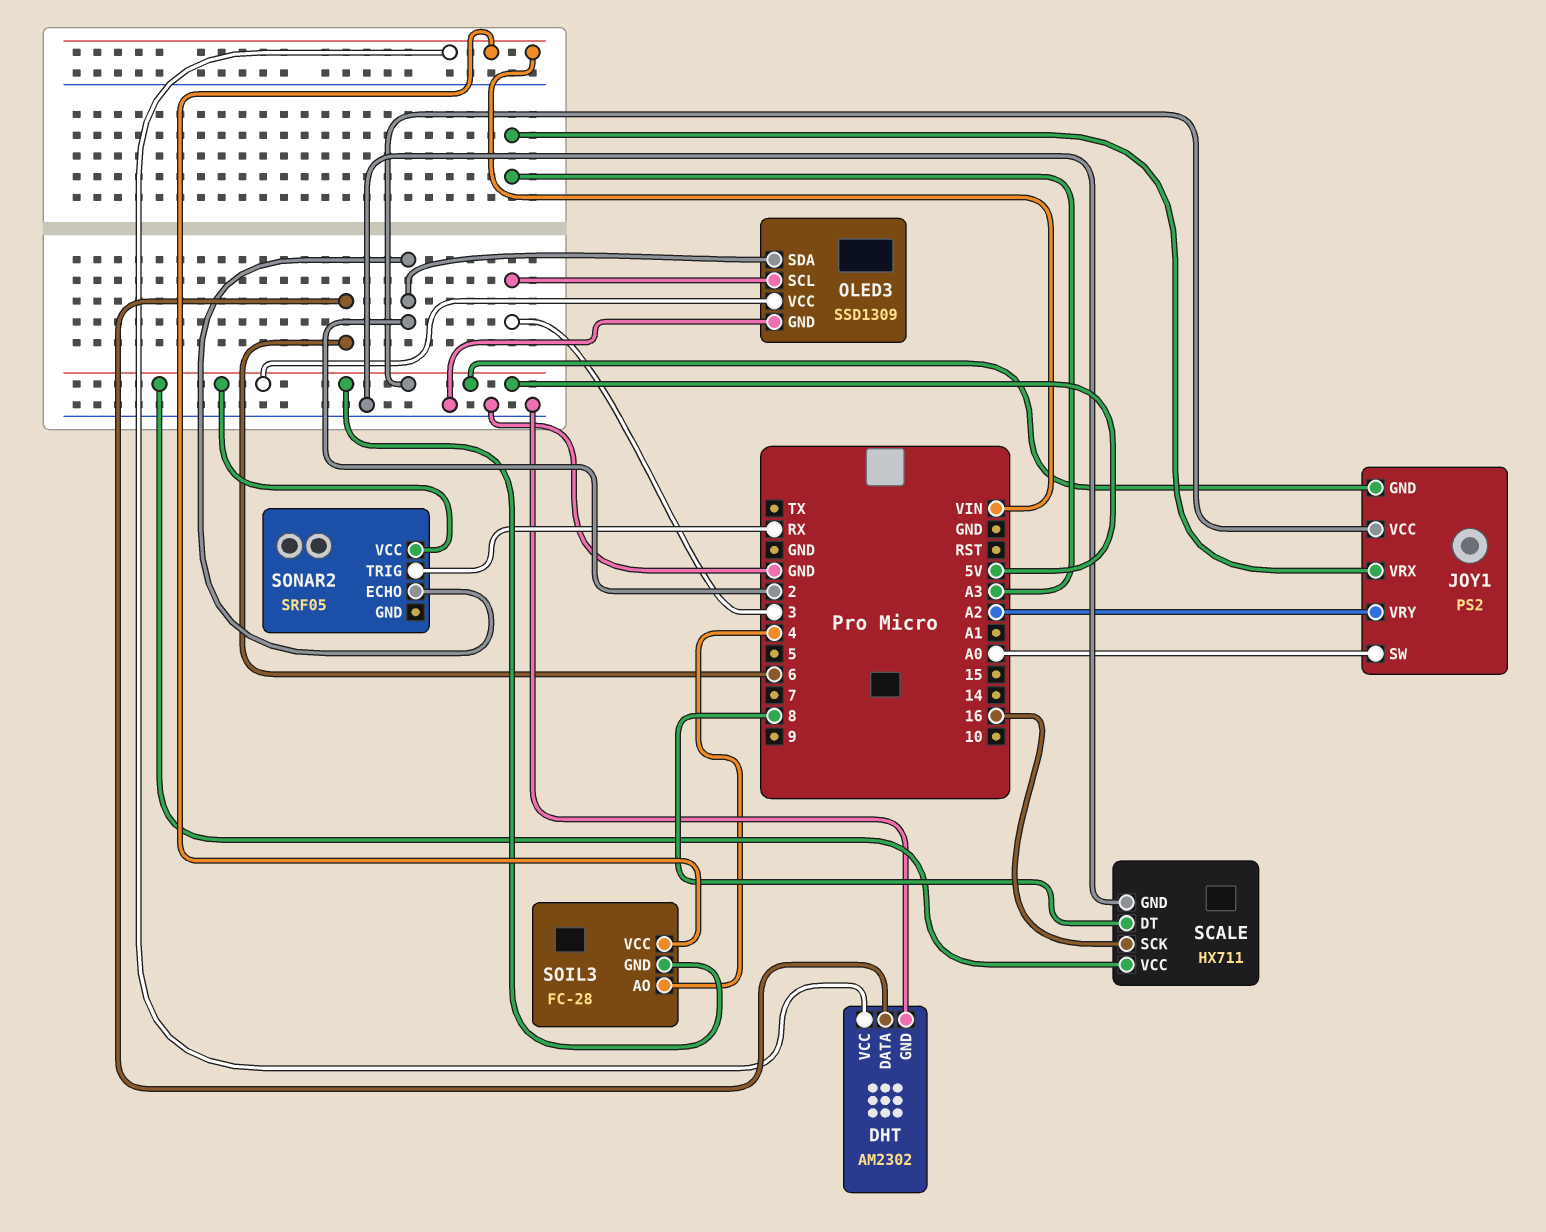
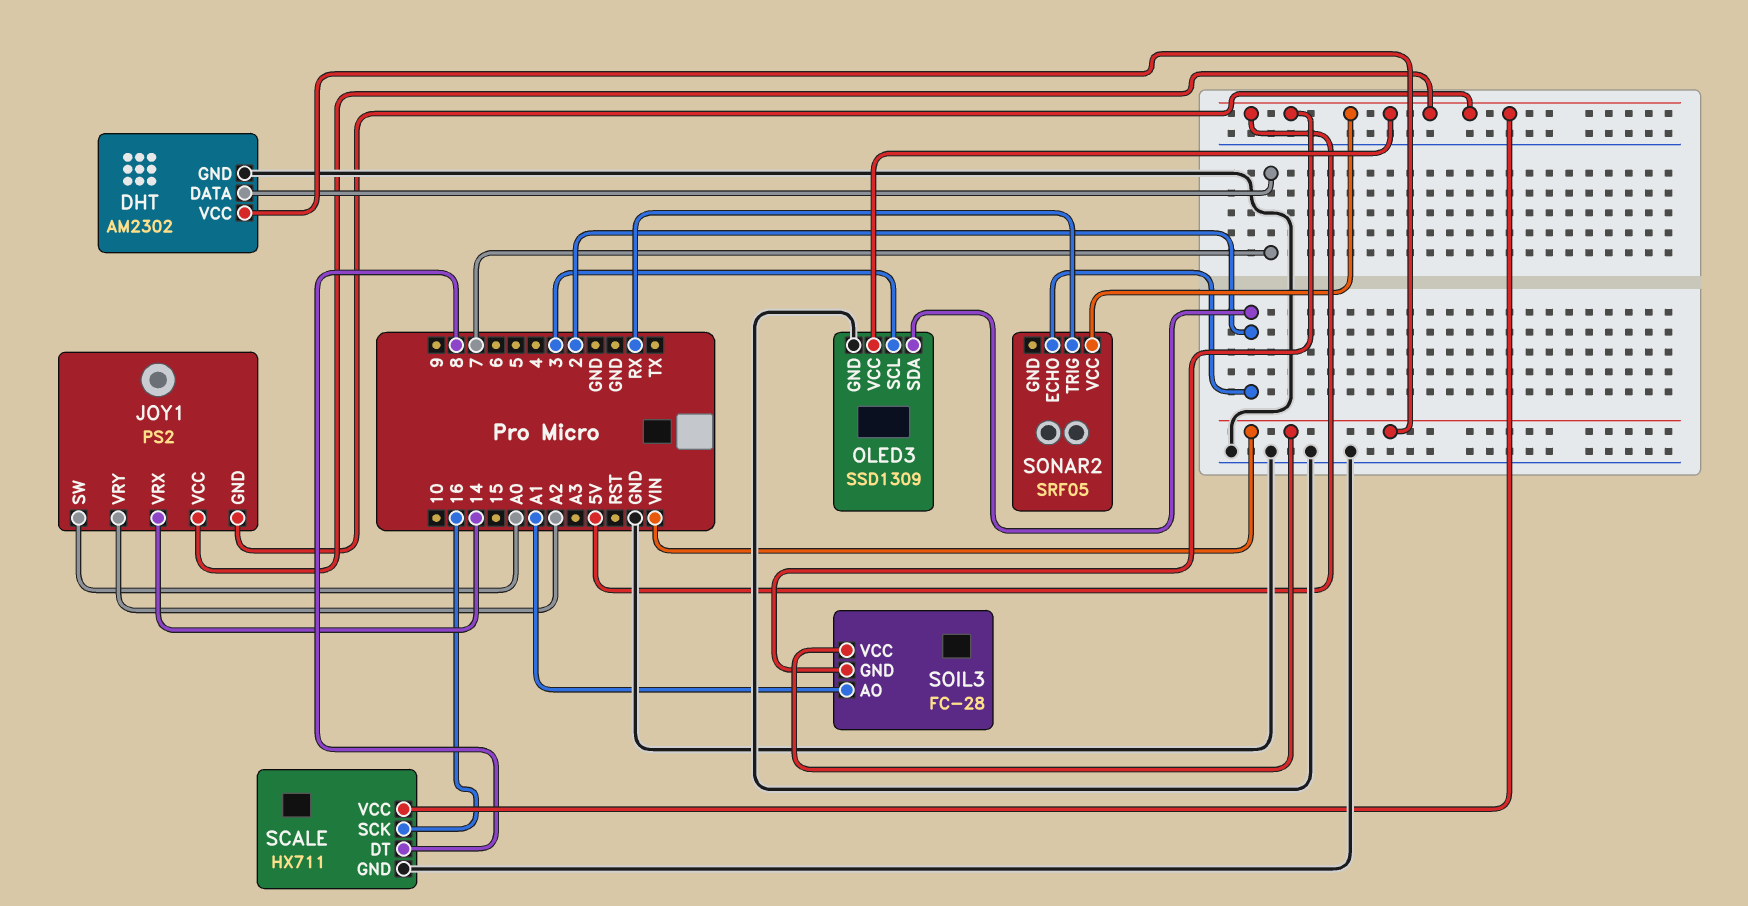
DHT pin DATA: 6 -> 7
JOY1 pin VRX: A3 -> 14
SOIL3 pin AO: 4 -> A1

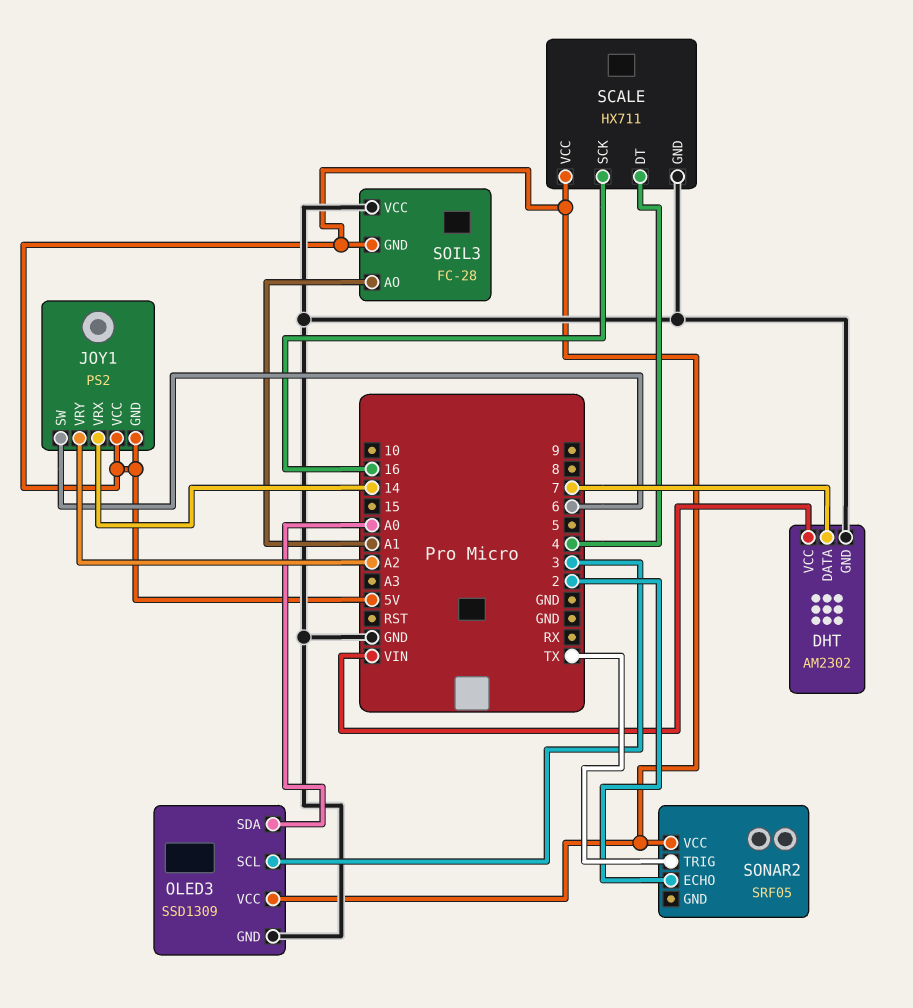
JOY1 pin SW: A0 -> 6
OLED3 pin SDA: 2 -> A0
SCALE pin DT: 8 -> 4
SOIL3 pin VCC: VIN -> GND
SONAR2 pin TRIG: RX -> TX

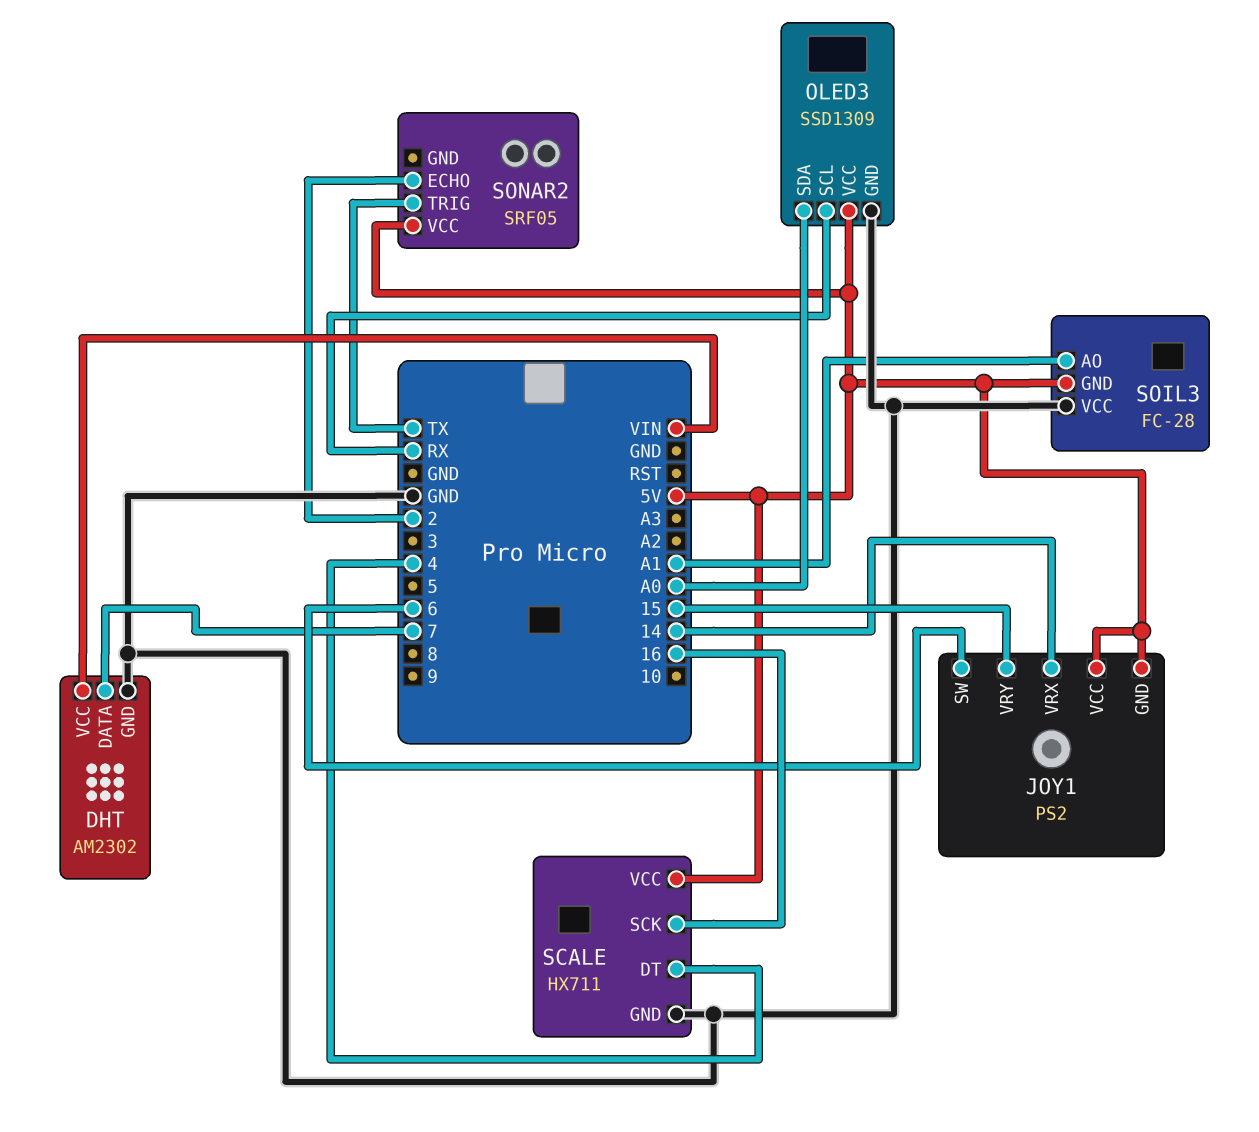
JOY1 pin VRY: A2 -> 15
OLED3 pin SCL: 3 -> RX

